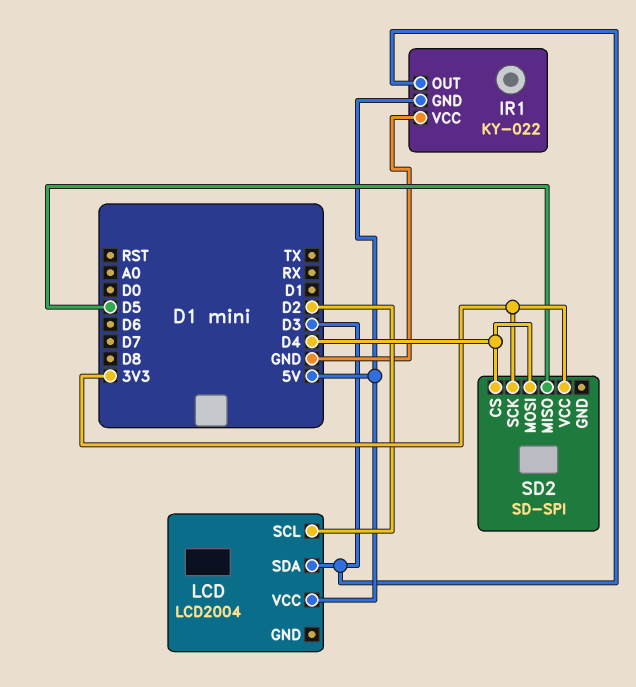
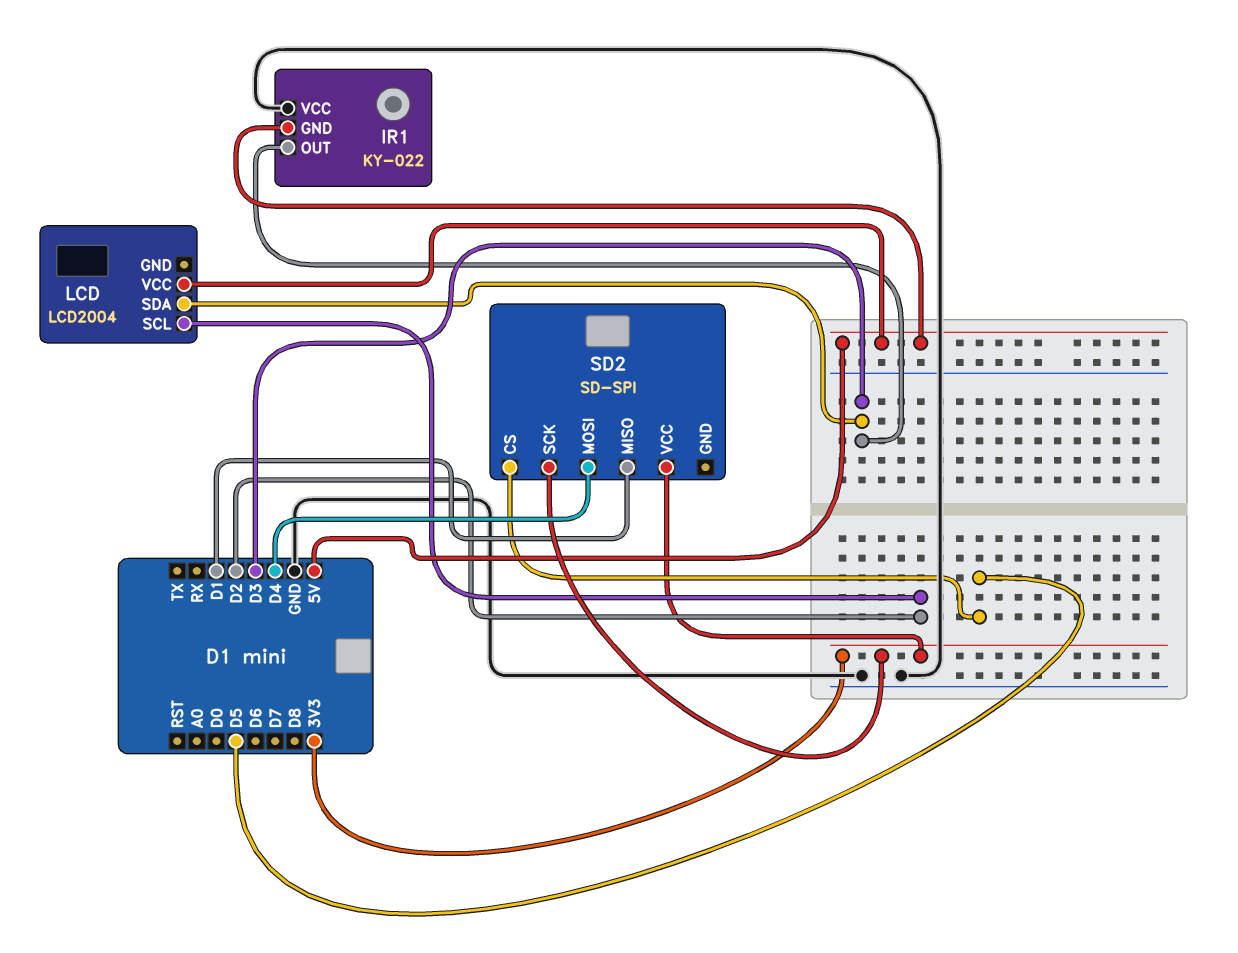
SD2 pin CS: D4 -> D5
SD2 pin MISO: D5 -> D1

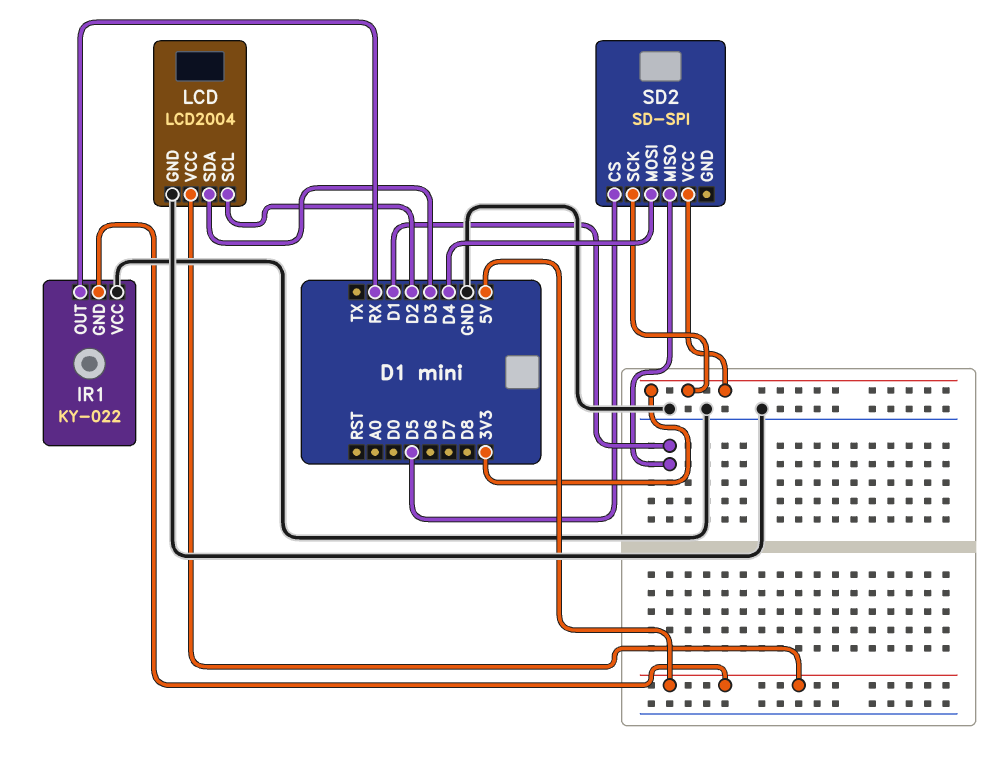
IR1 pin OUT: D3 -> RX
LCD pin GND: none -> GND

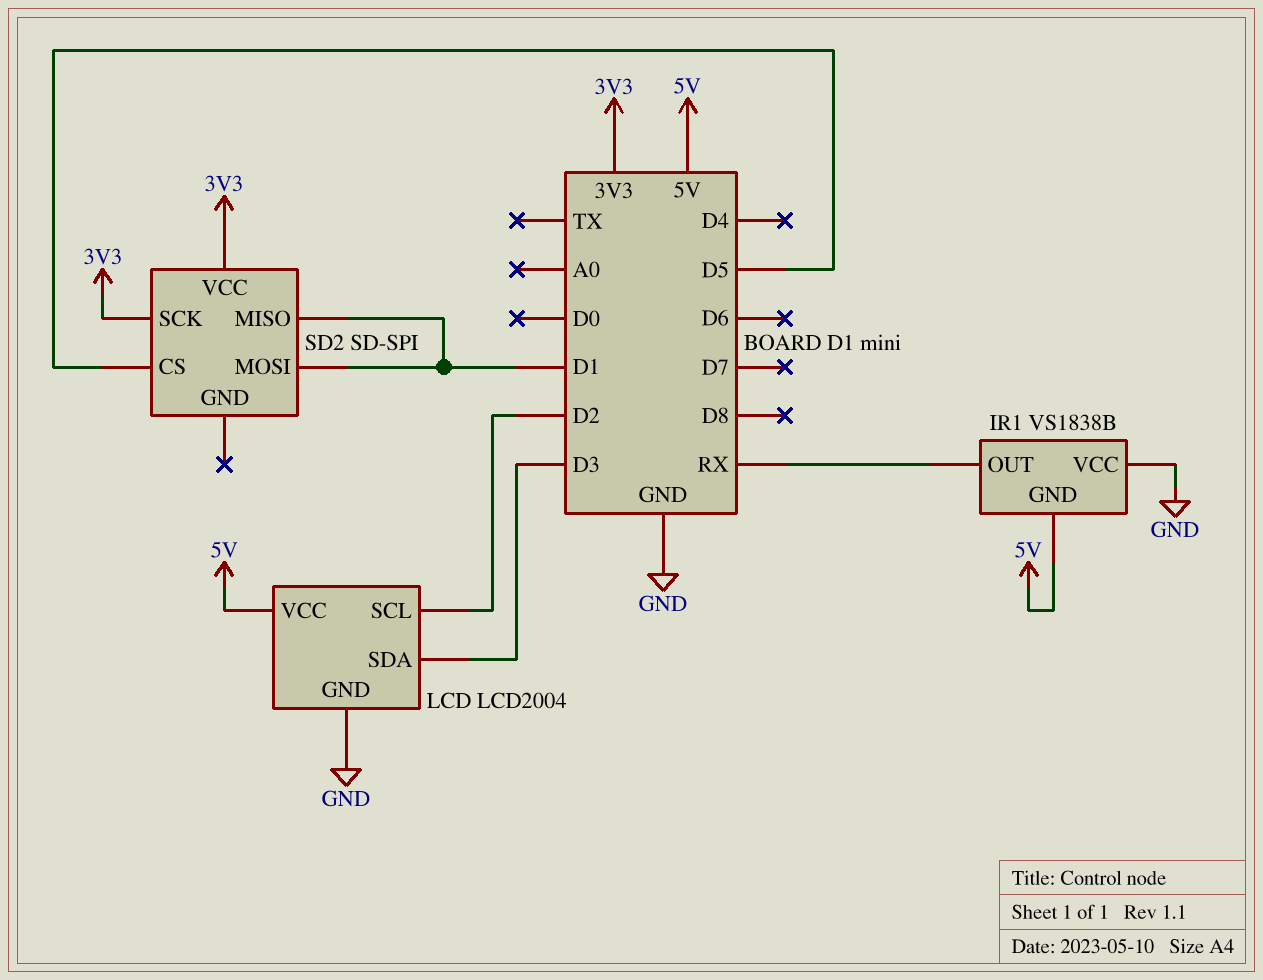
IR1: KY-022 -> VS1838B
SD2 pin MOSI: D4 -> D1

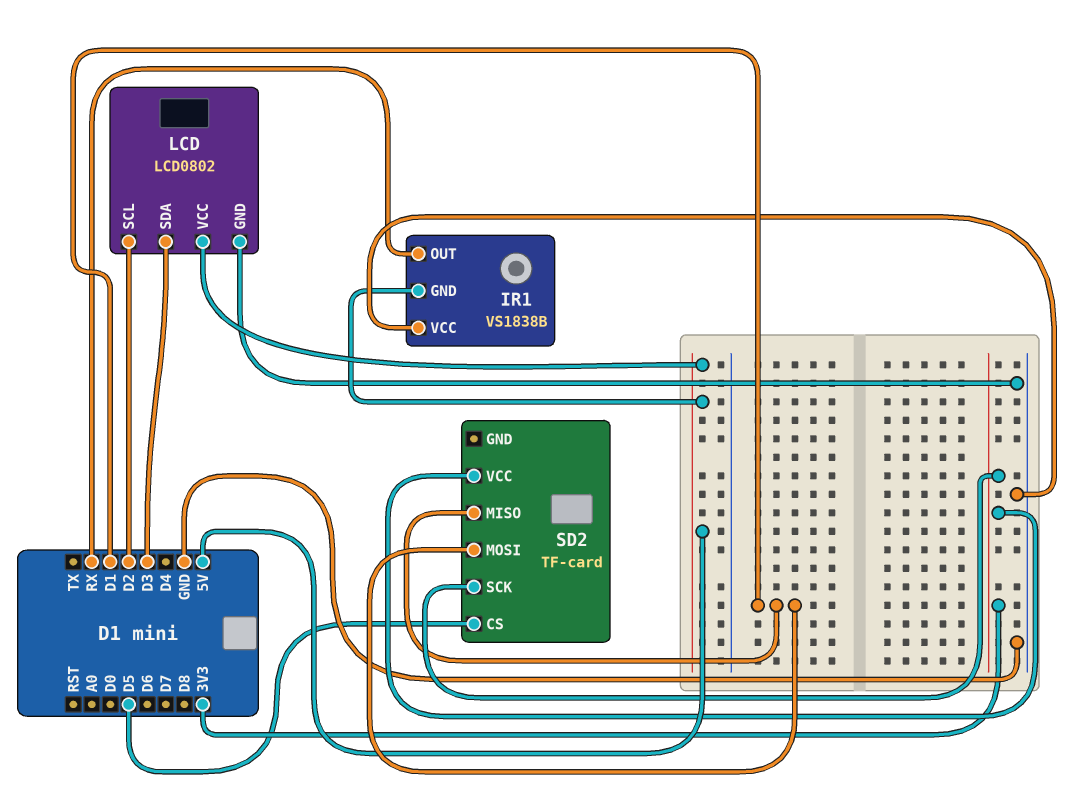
LCD: LCD2004 -> LCD0802
SD2: SD-SPI -> TF-card

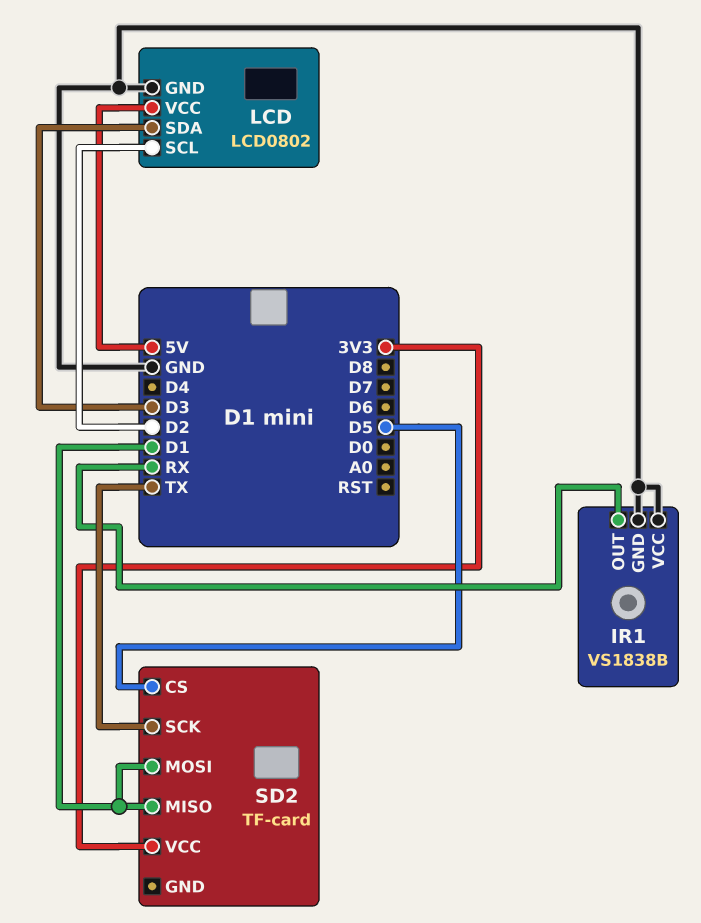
IR1 pin GND: 5V -> GND
SD2 pin SCK: 3V3 -> TX

